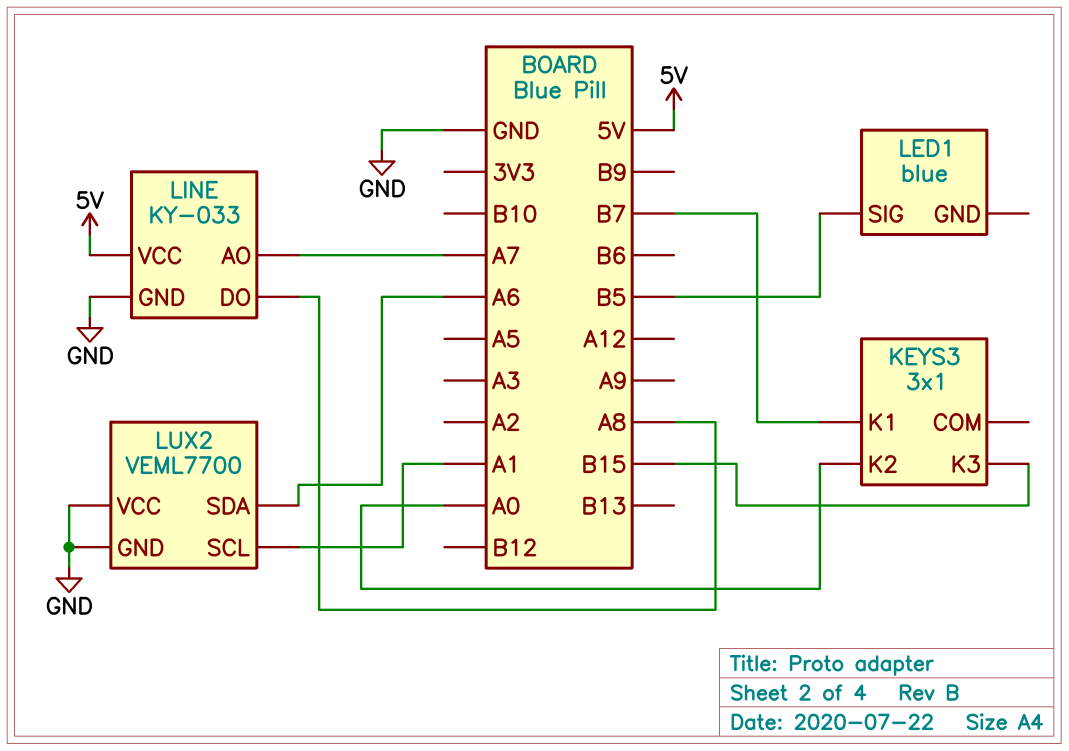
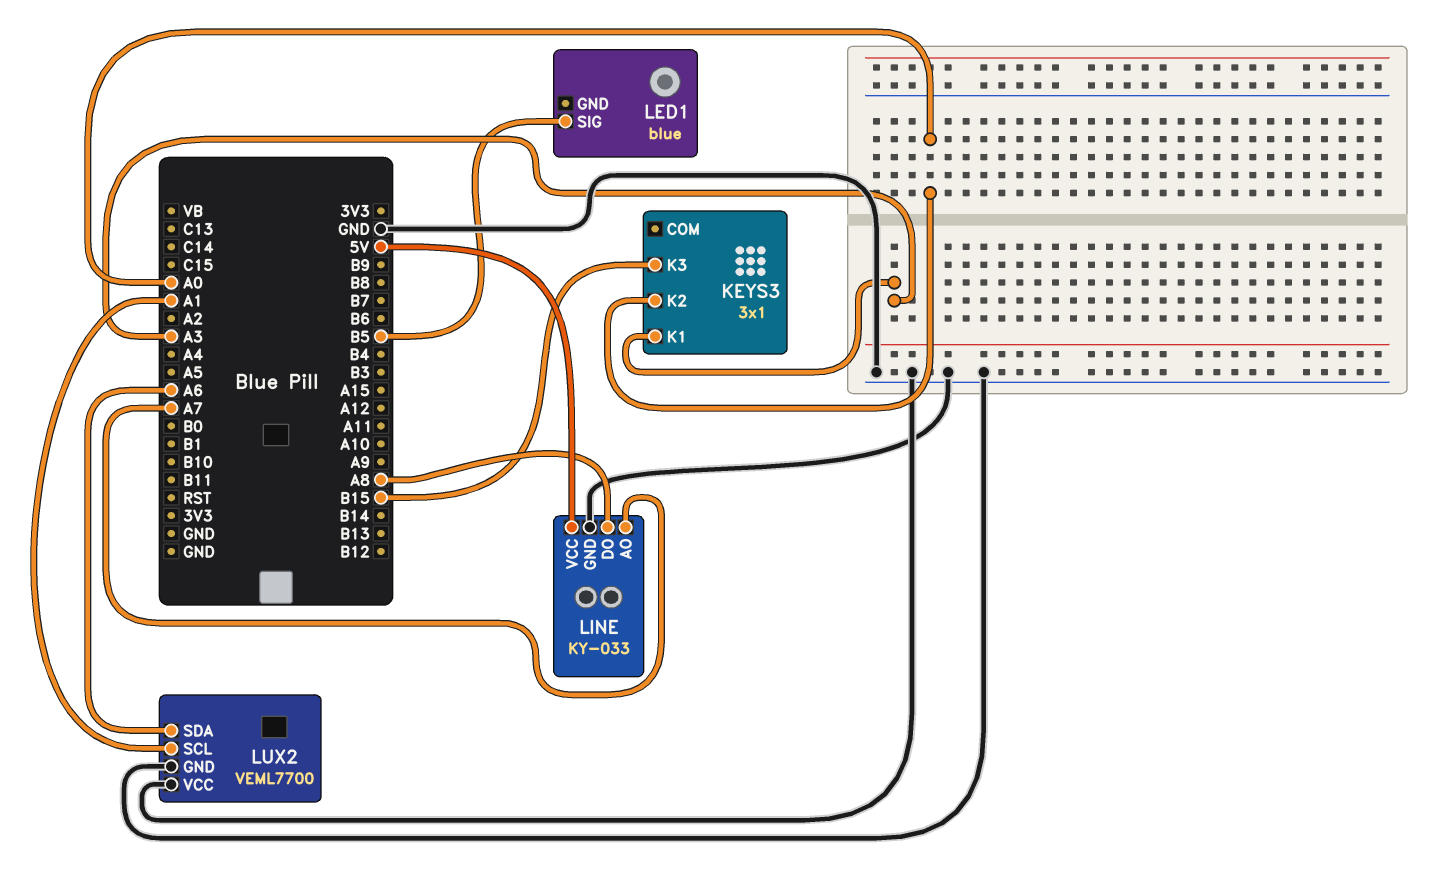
KEYS3 pin K1: B7 -> A3

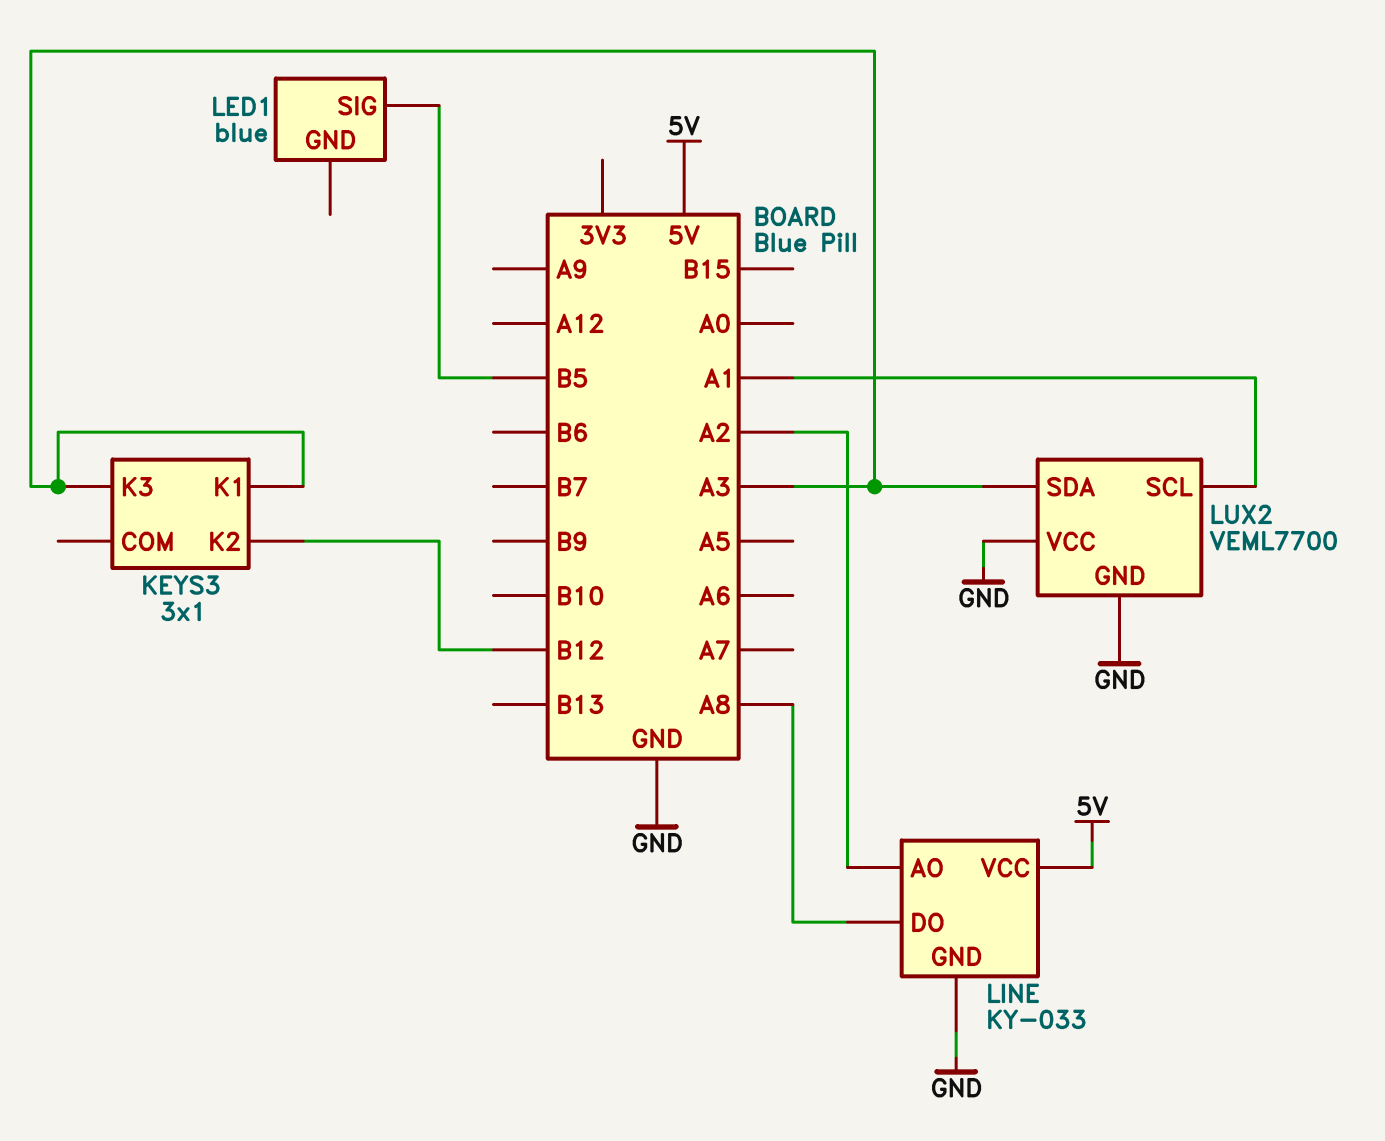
KEYS3 pin K2: A0 -> B12
KEYS3 pin K3: B15 -> A3
LINE pin AO: A7 -> A2
LUX2 pin SDA: A6 -> A3

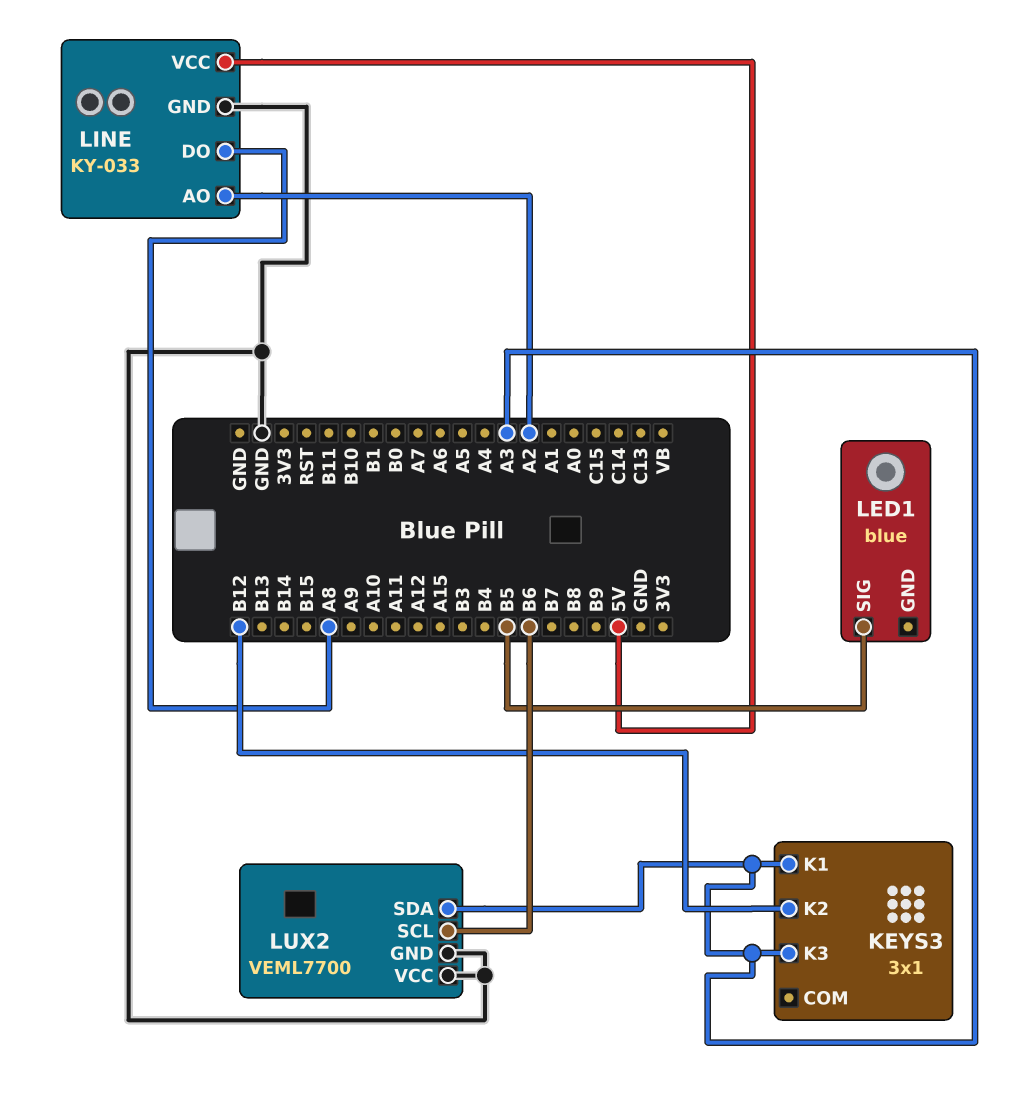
LUX2 pin SCL: A1 -> B6

